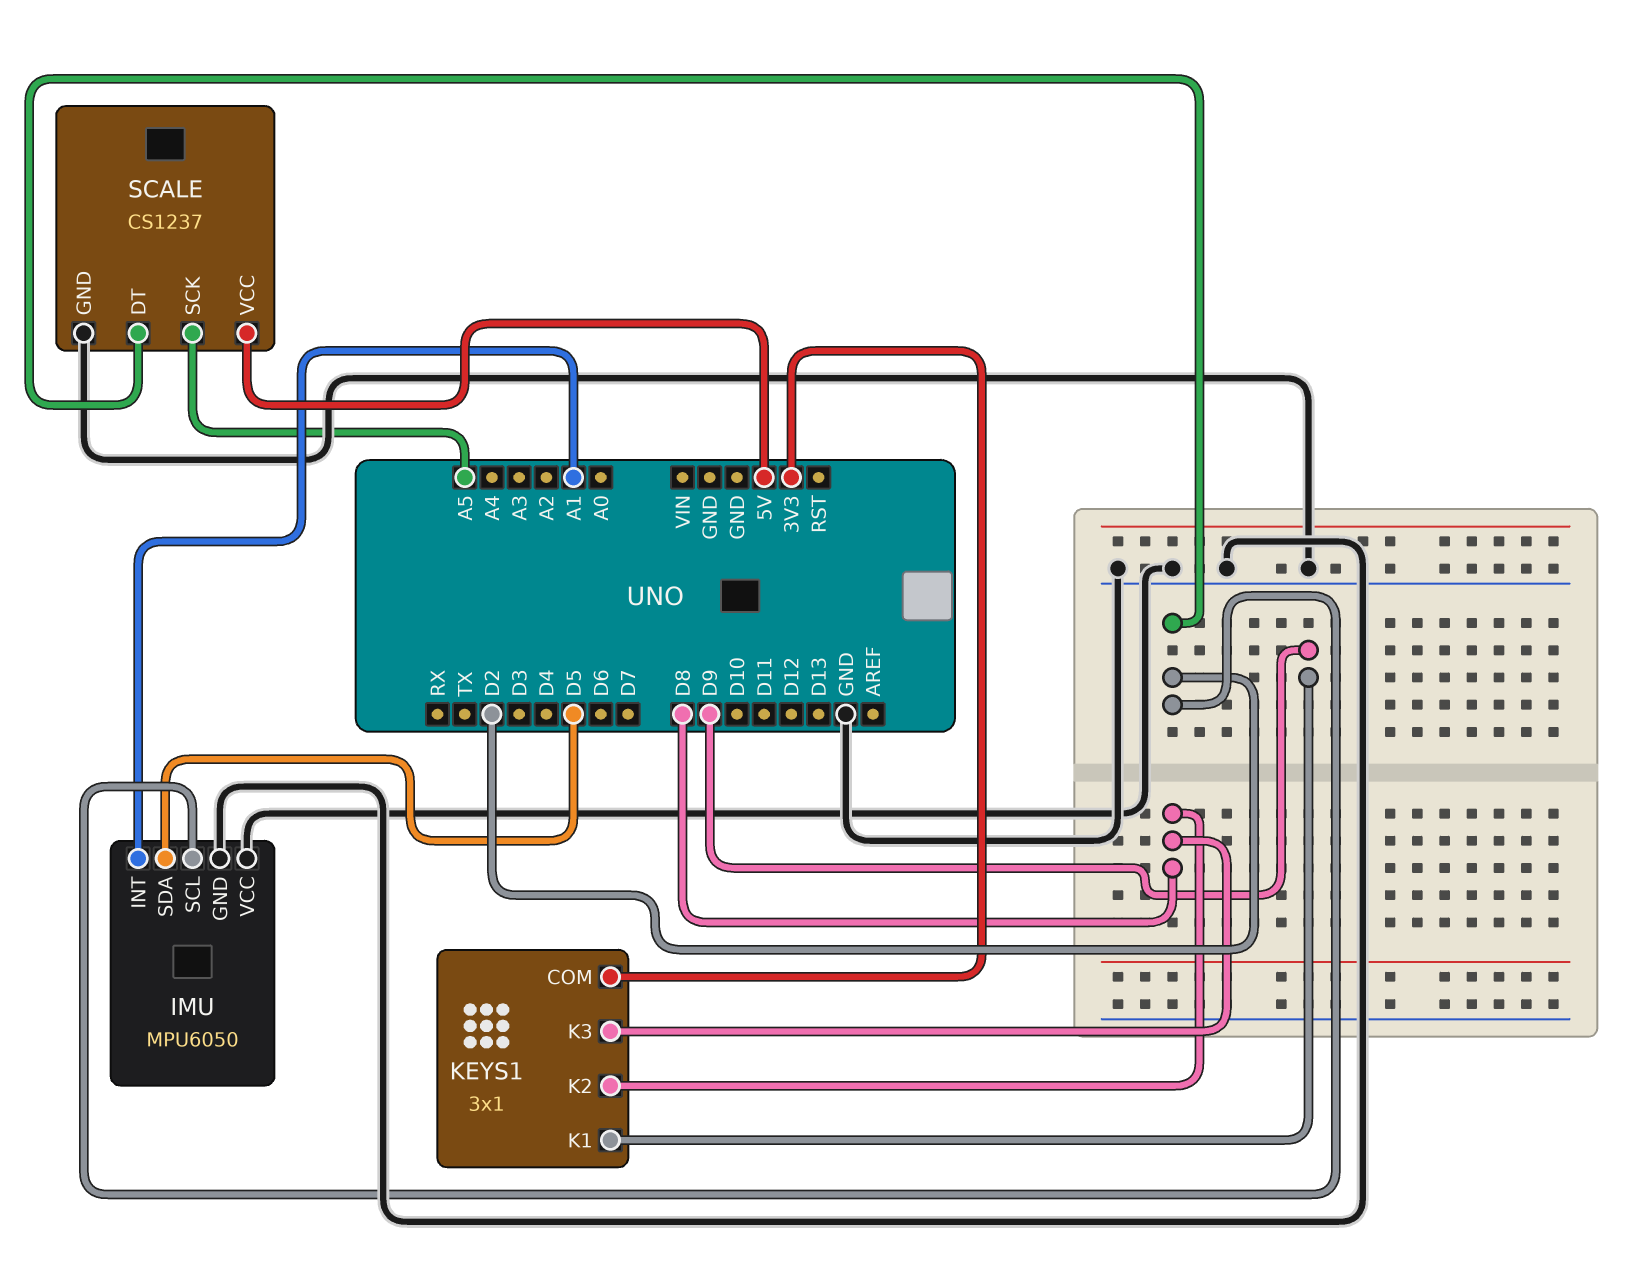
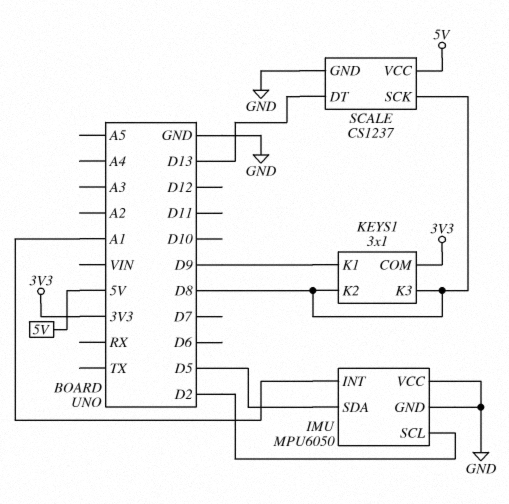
SCALE pin DT: D2 -> D13
SCALE pin SCK: A5 -> D8

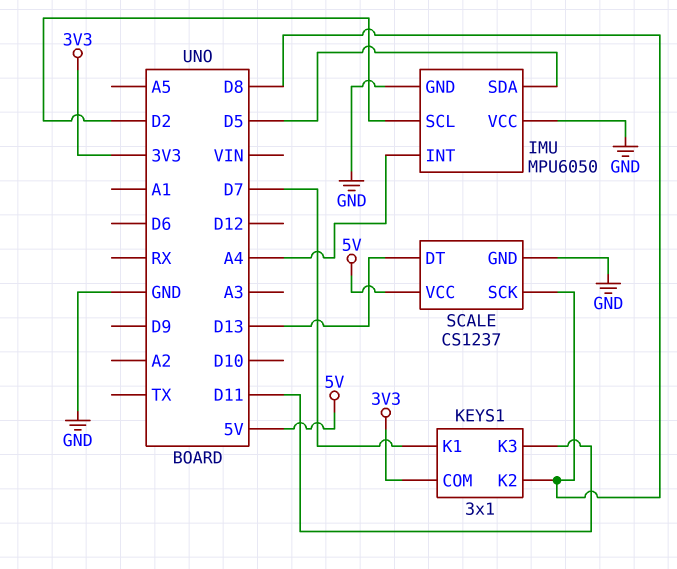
IMU pin INT: A1 -> A4
KEYS1 pin K1: D9 -> D7
KEYS1 pin K3: D8 -> D11

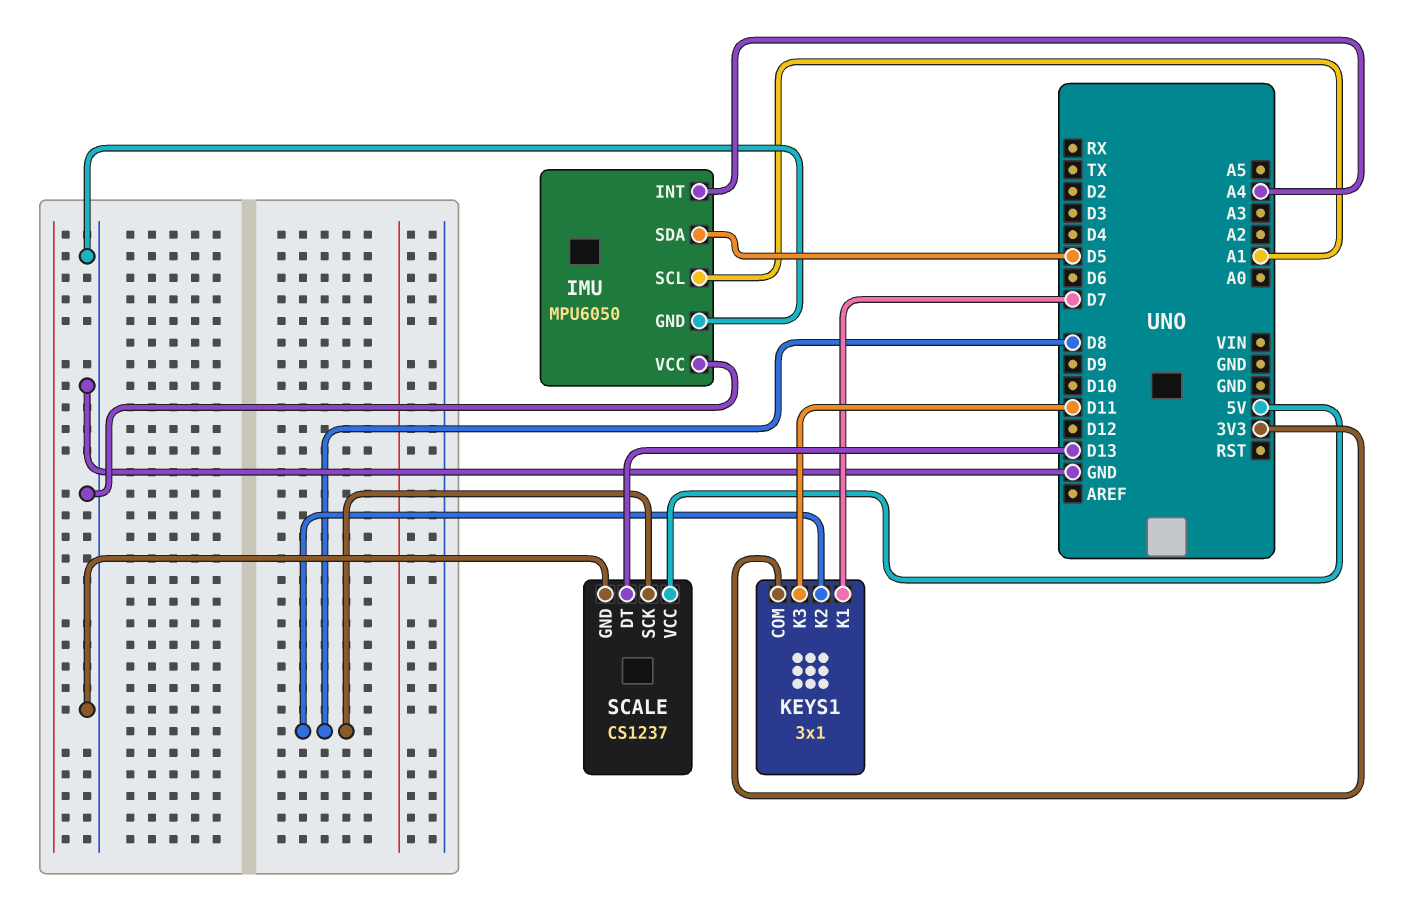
IMU pin SCL: D2 -> A1

